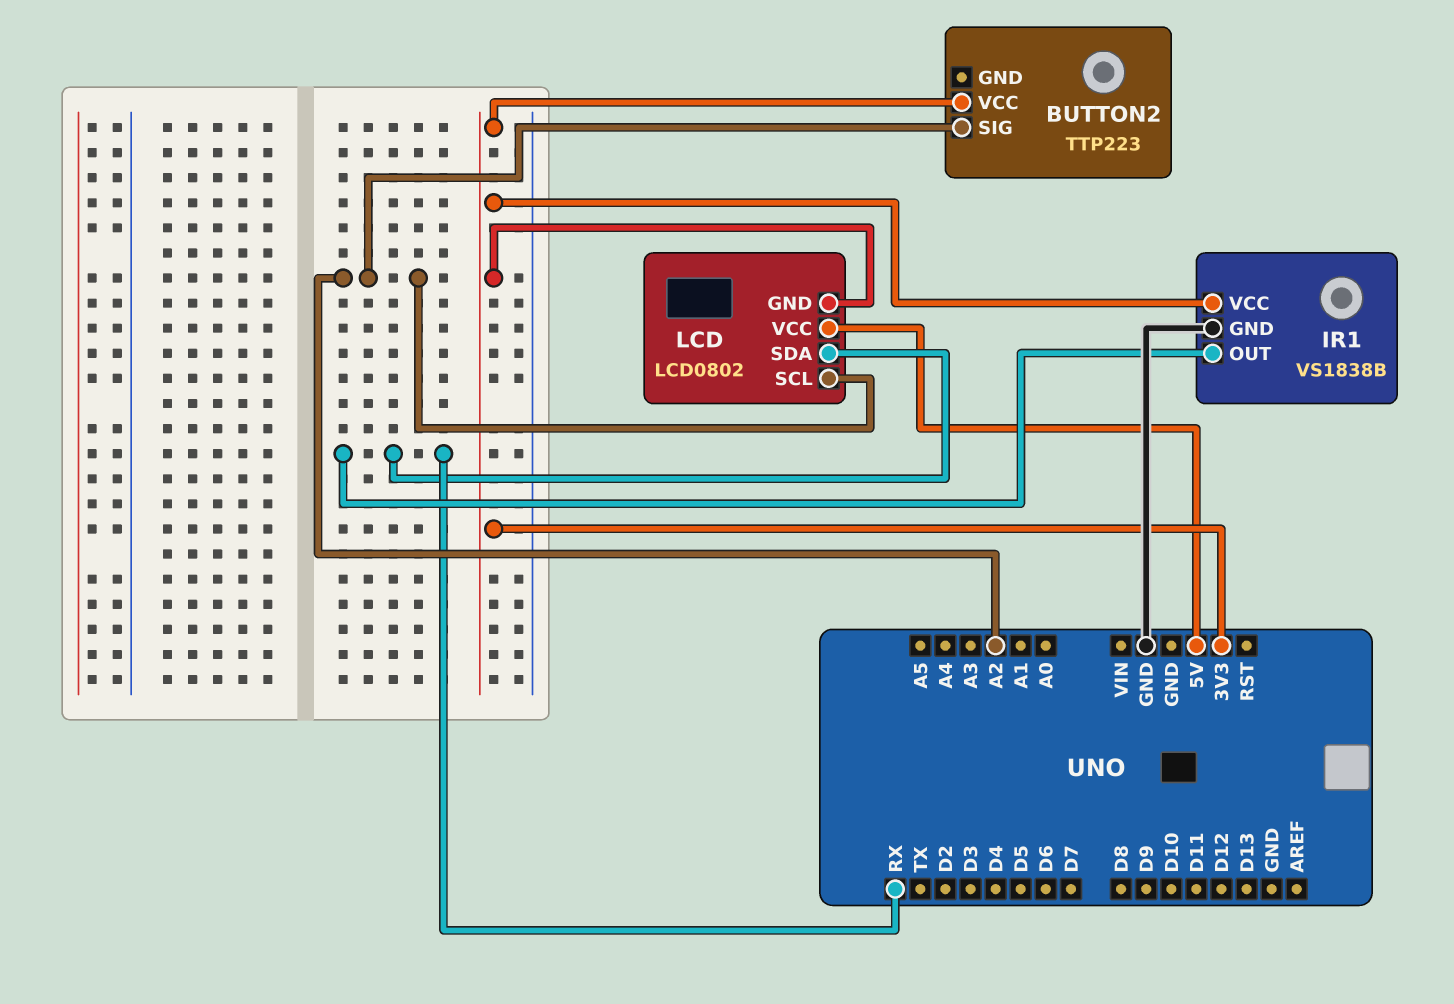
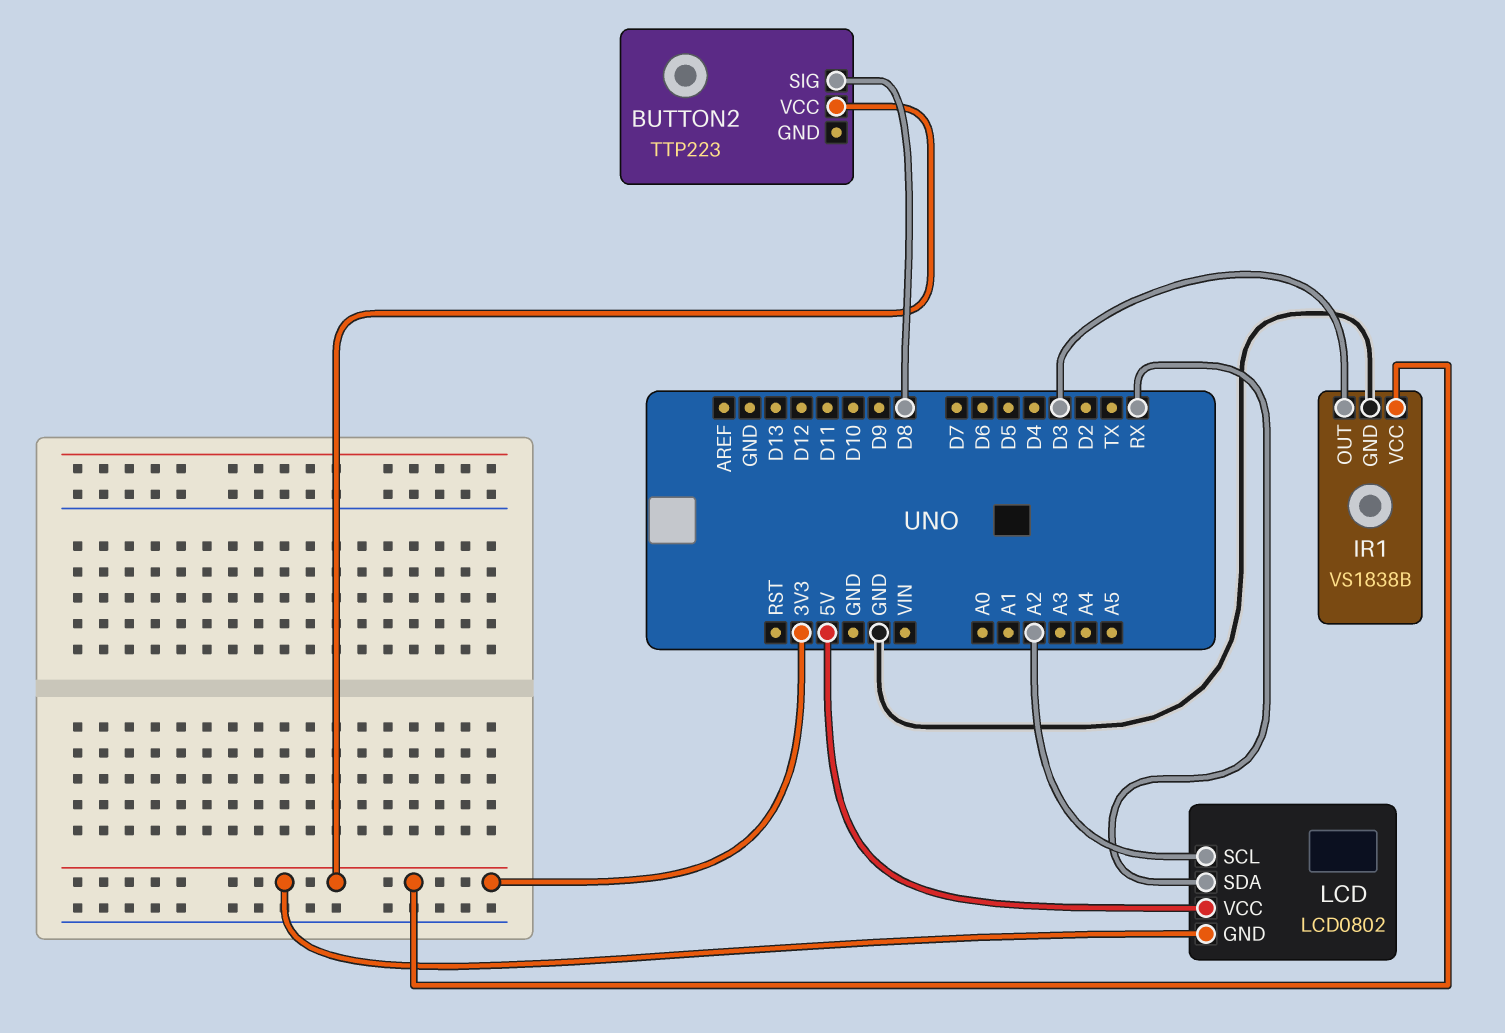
BUTTON2 pin SIG: A2 -> D8
IR1 pin OUT: RX -> D3

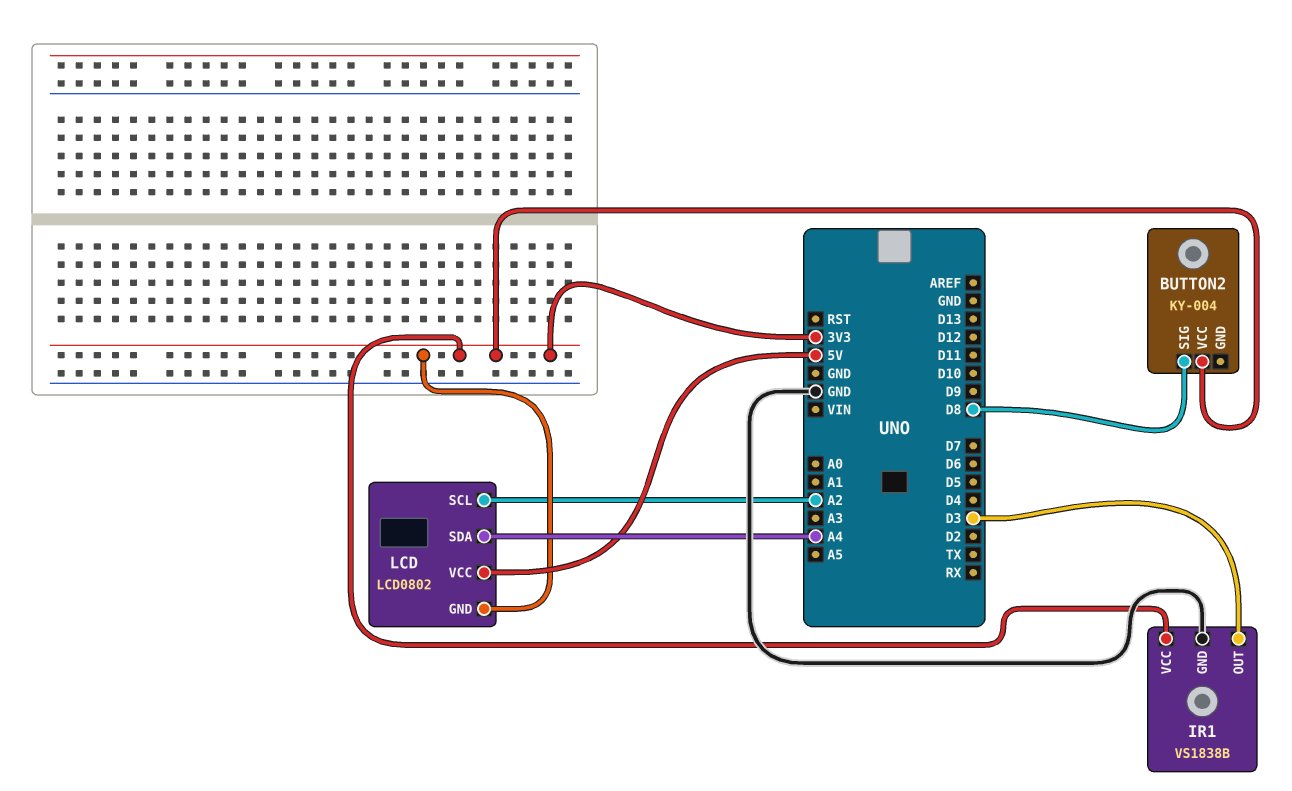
BUTTON2: TTP223 -> KY-004
LCD pin SDA: RX -> A4

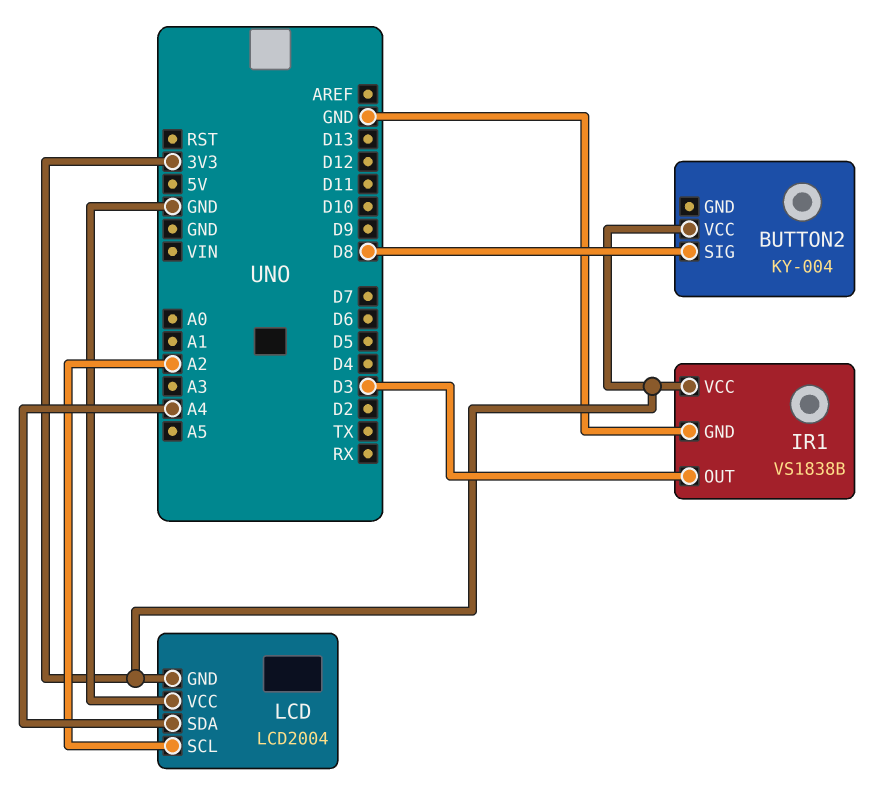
LCD: LCD0802 -> LCD2004
LCD pin VCC: 5V -> GND

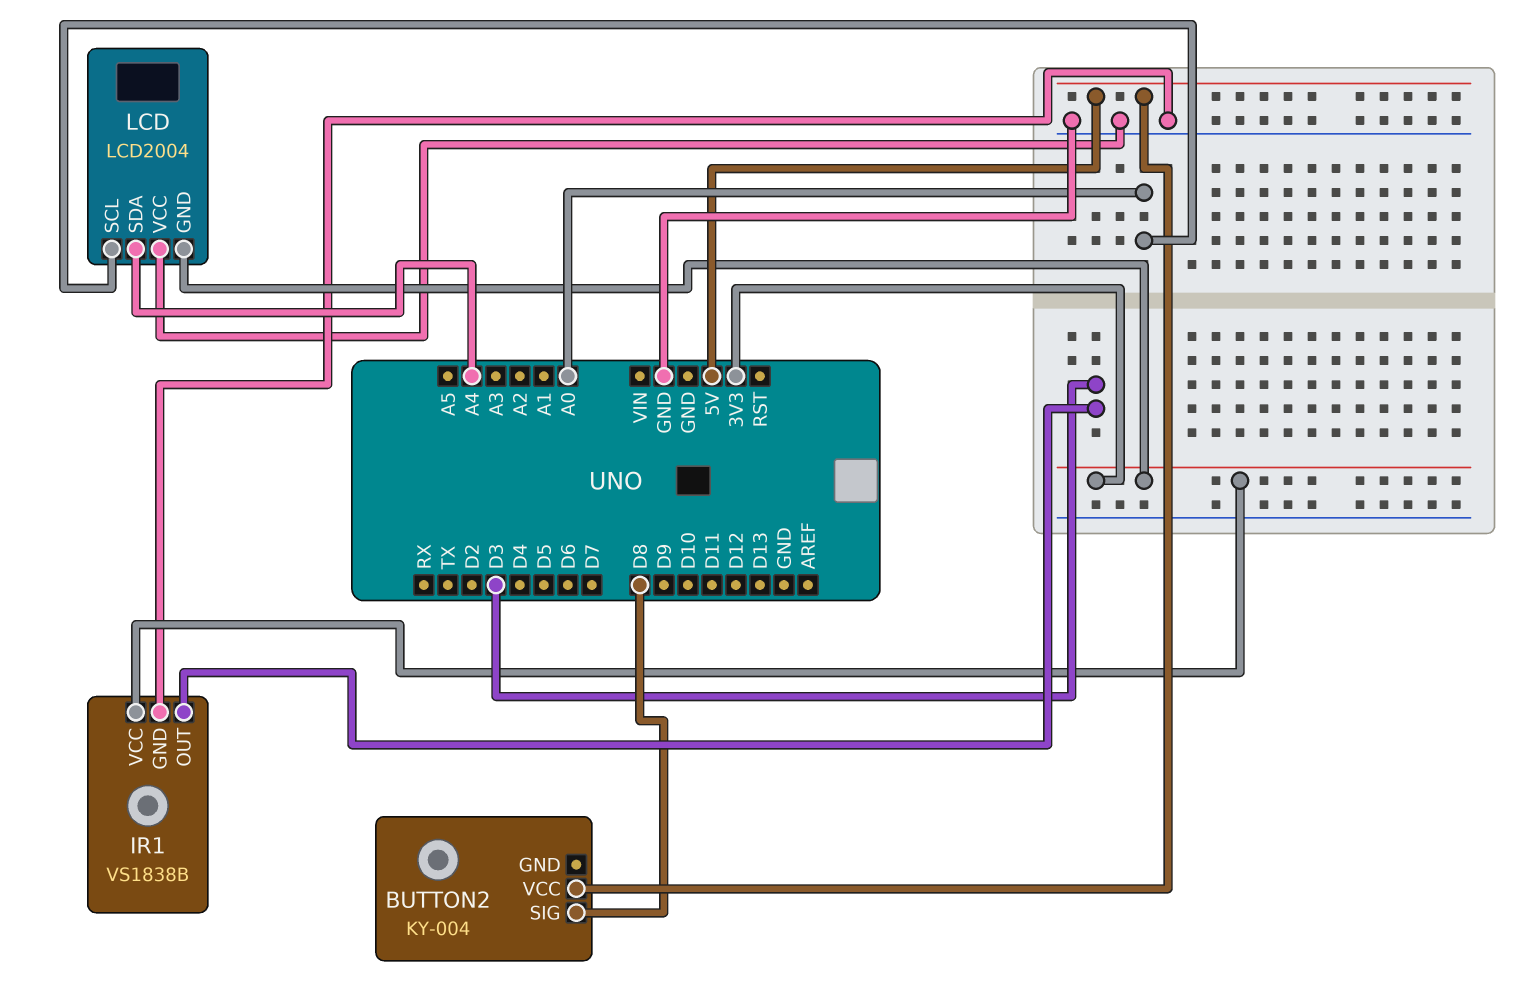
BUTTON2 pin VCC: 3V3 -> 5V
LCD pin SCL: A2 -> A0

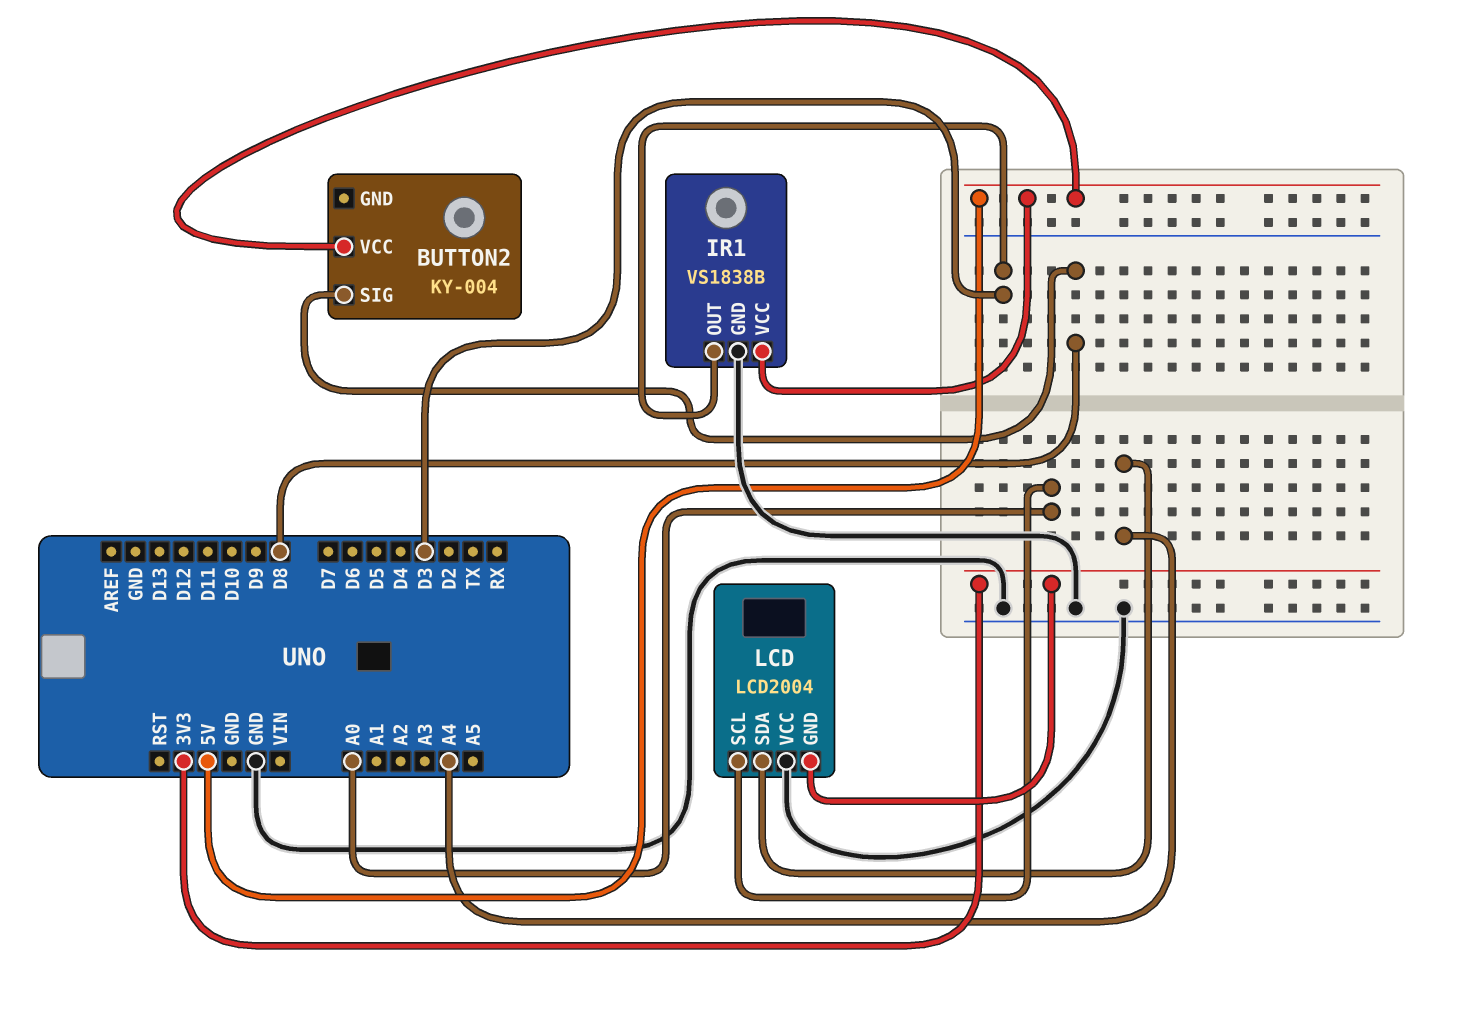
IR1 pin VCC: 3V3 -> 5V

